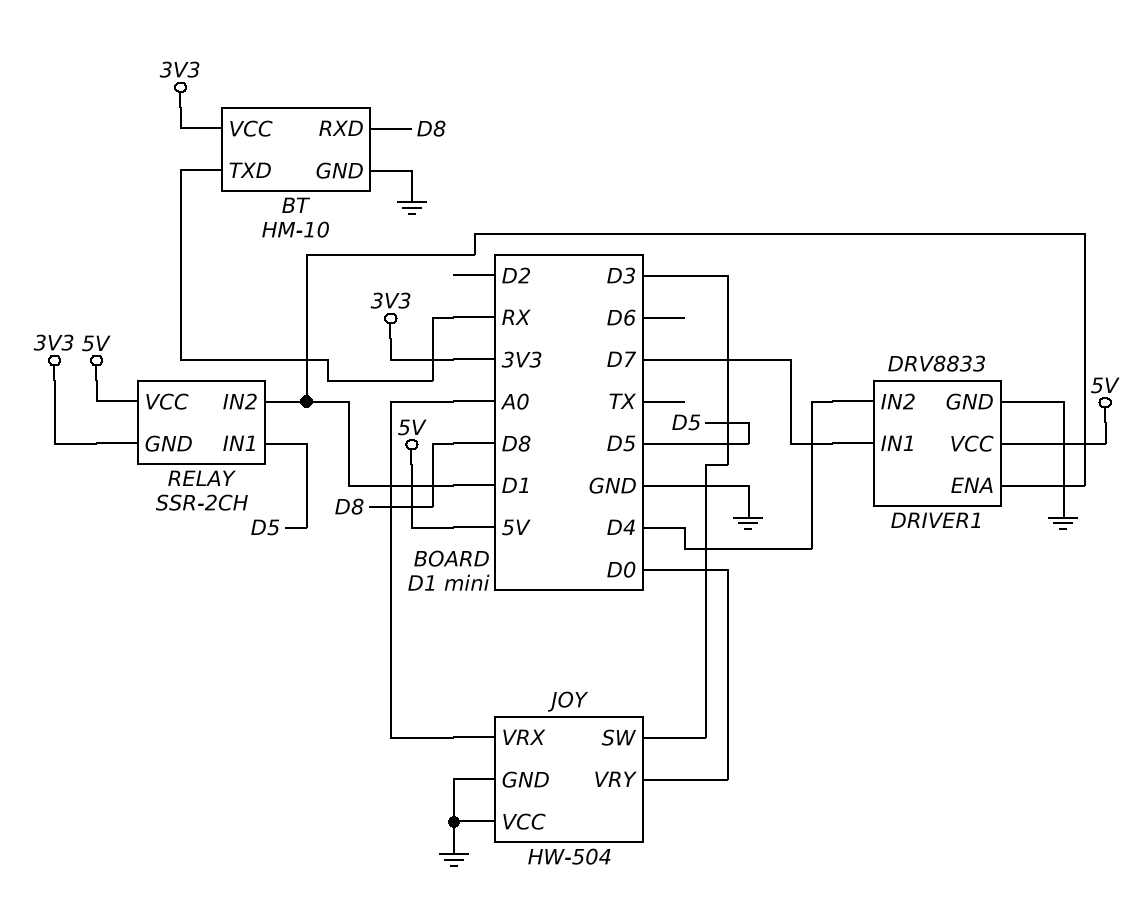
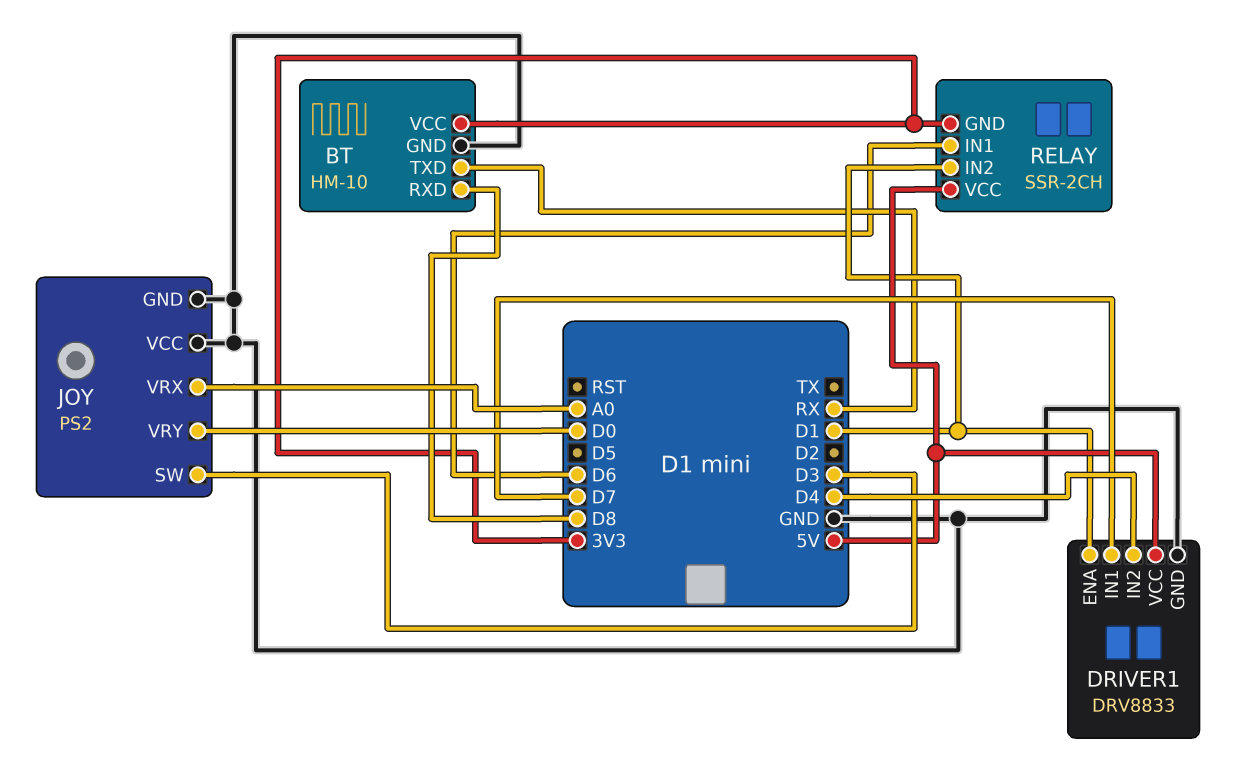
JOY: HW-504 -> PS2
RELAY pin IN1: D5 -> D6

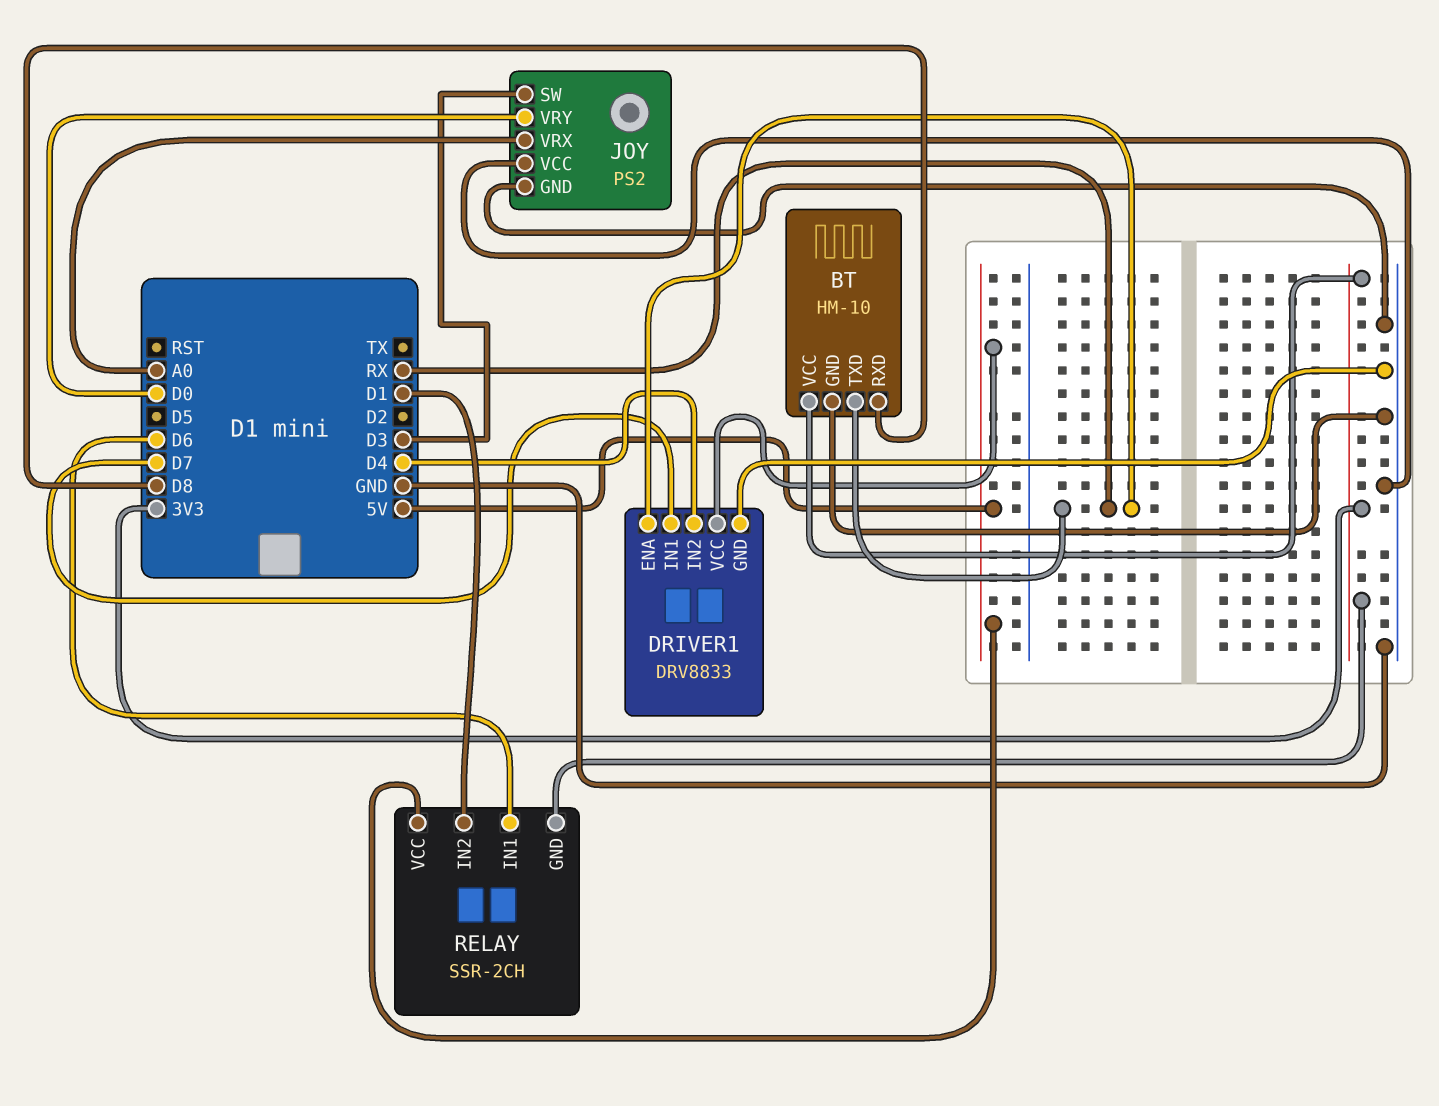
DRIVER1 pin ENA: D1 -> RX

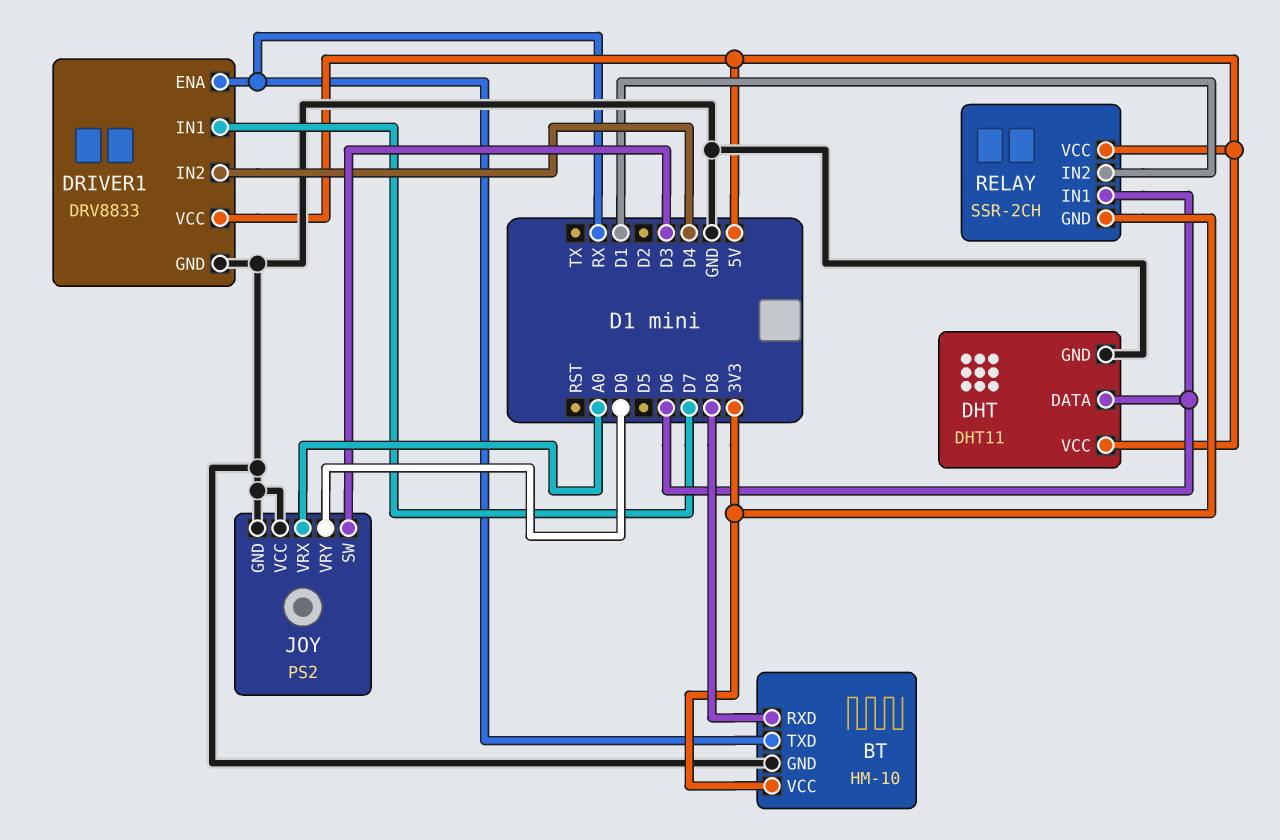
DHT: none -> DHT11
DHT pin DATA: none -> D6
DHT pin GND: none -> GND
DHT pin VCC: none -> 5V

